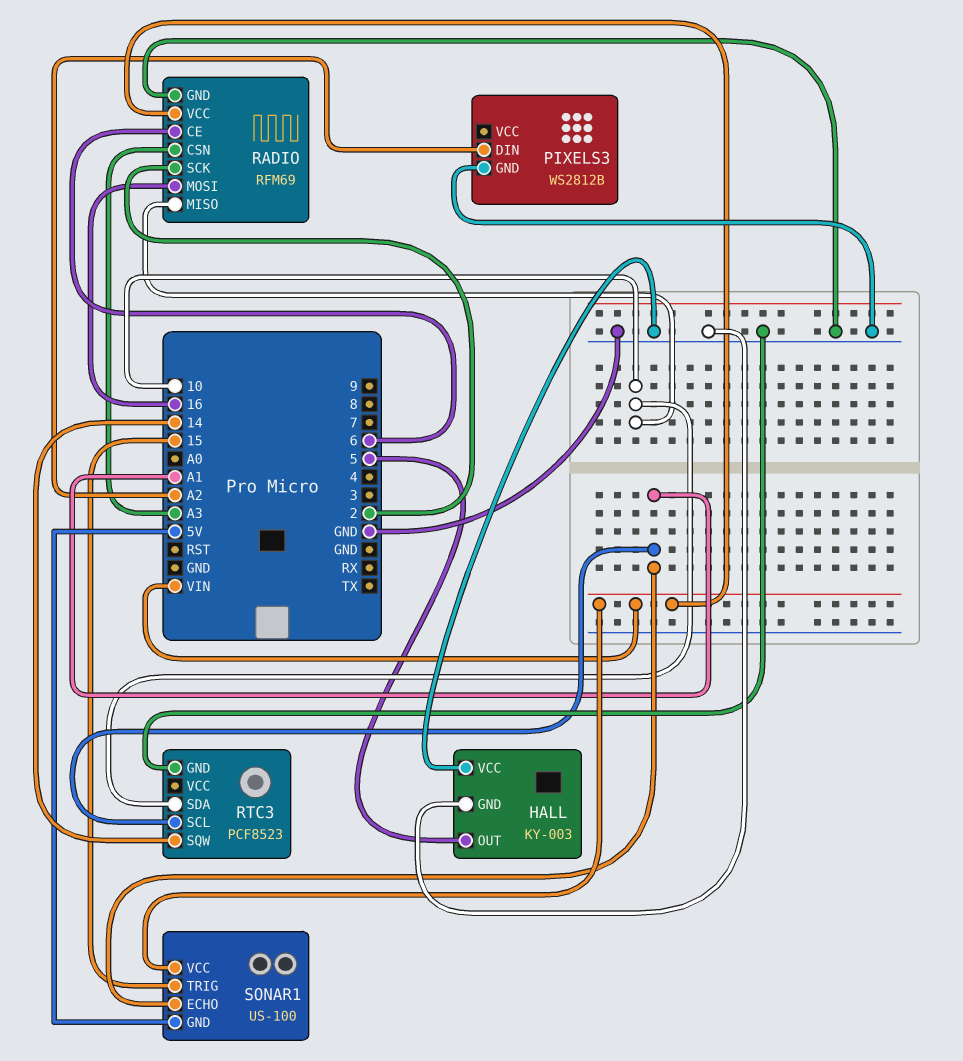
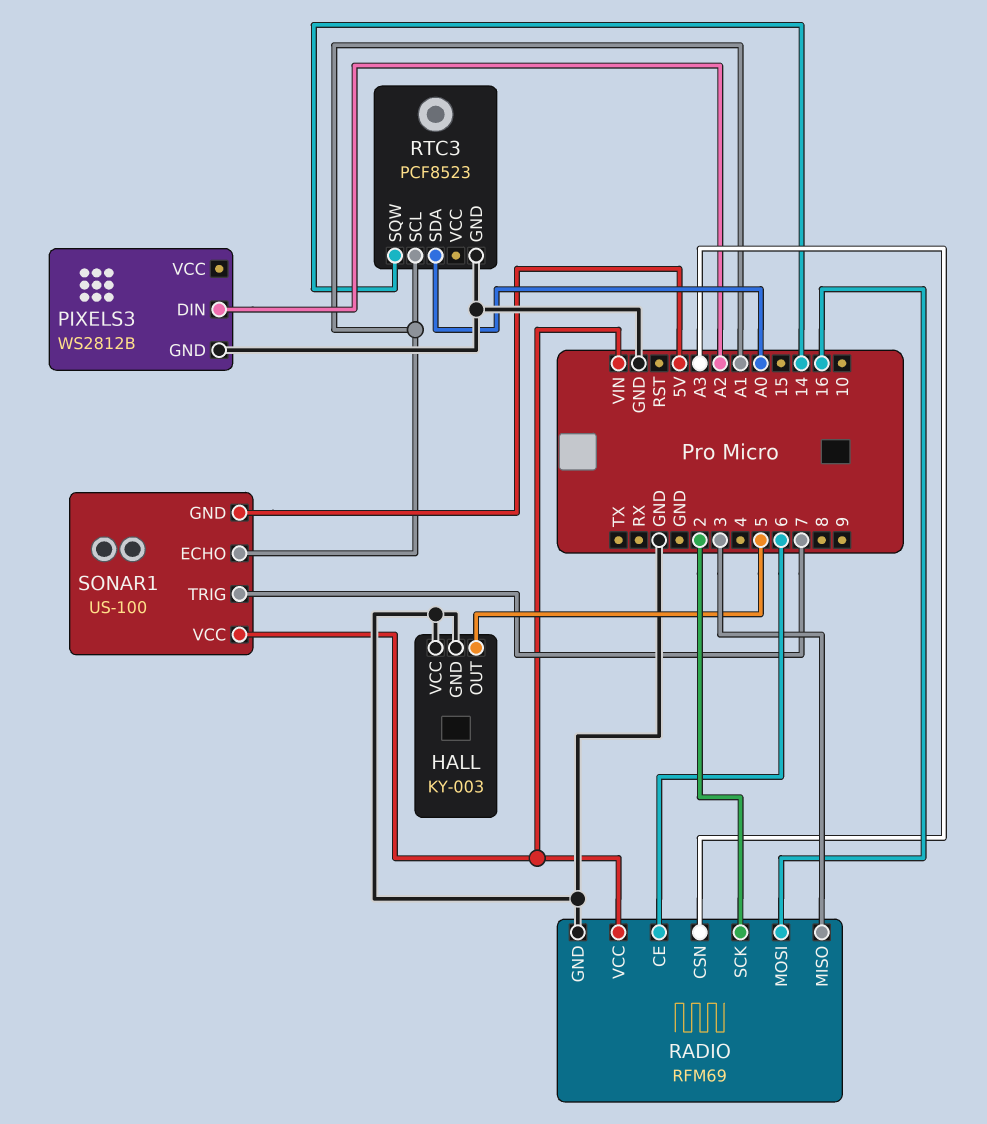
RADIO pin MISO: 10 -> 3
RTC3 pin SDA: 10 -> A0
SONAR1 pin TRIG: 15 -> 7

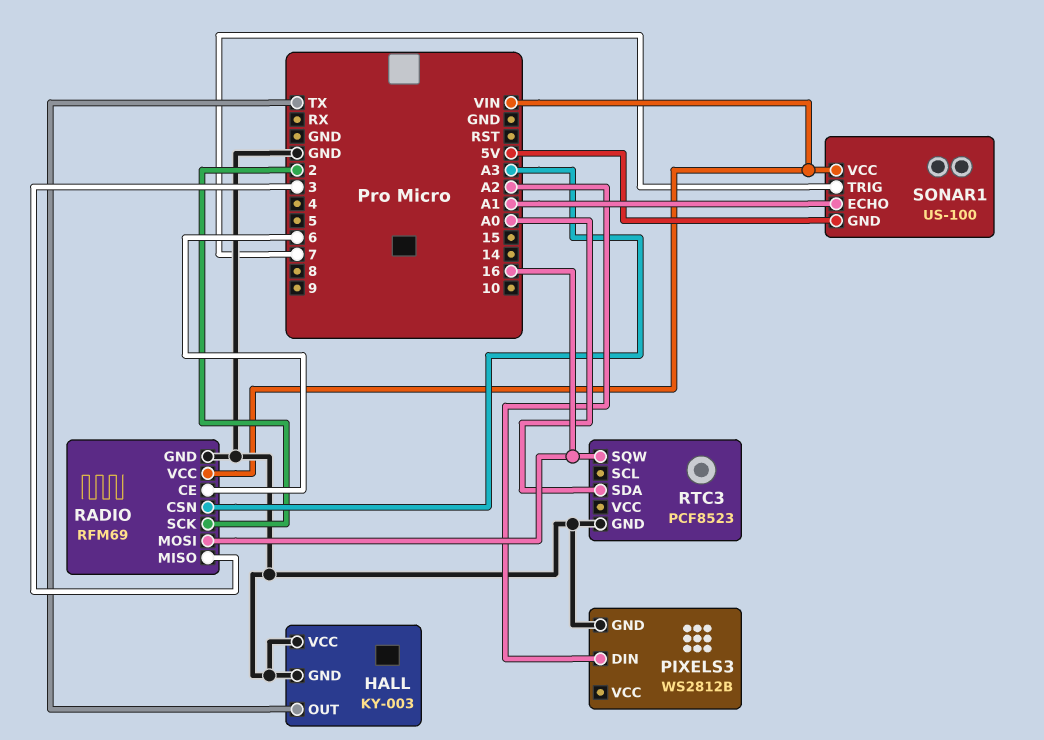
HALL pin OUT: 5 -> TX
RTC3 pin SCL: A1 -> none
RTC3 pin SQW: 14 -> 16

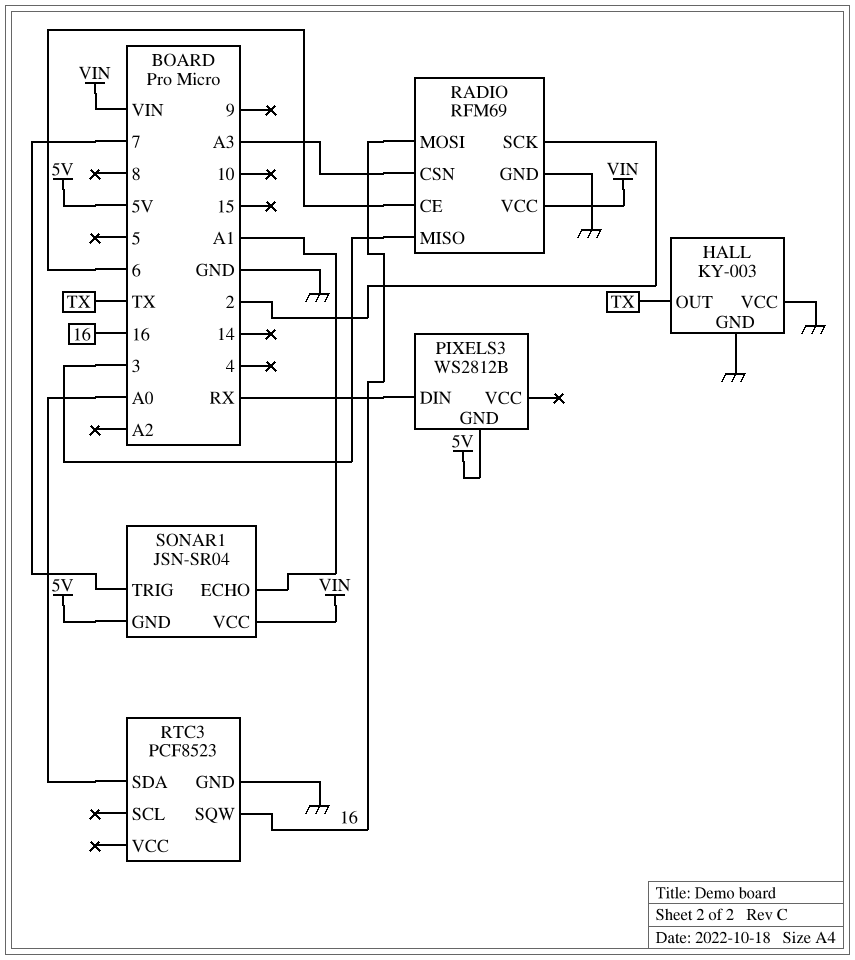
PIXELS3 pin DIN: A2 -> RX
PIXELS3 pin GND: GND -> 5V
SONAR1: US-100 -> JSN-SR04

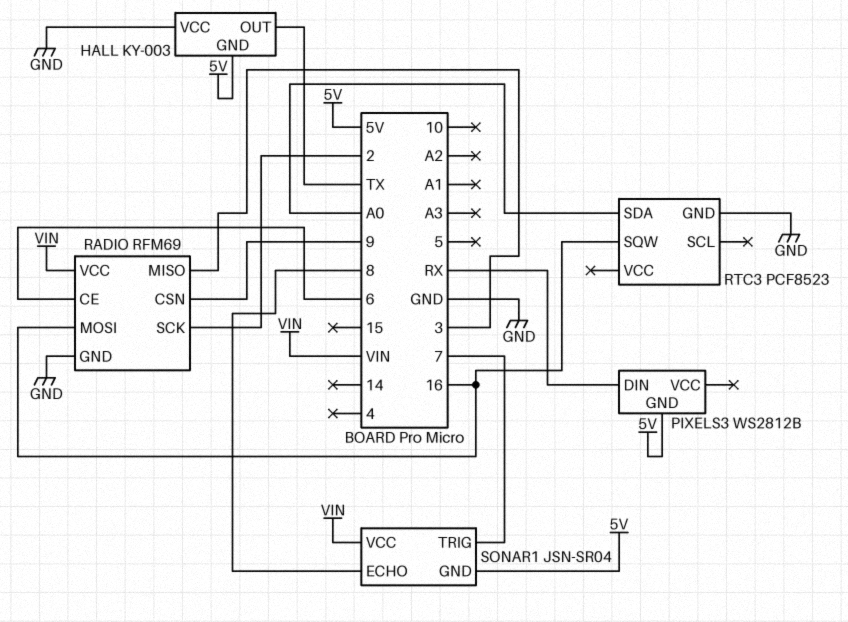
HALL pin GND: GND -> 5V
RADIO pin CSN: A3 -> 9
SONAR1 pin ECHO: A1 -> 8

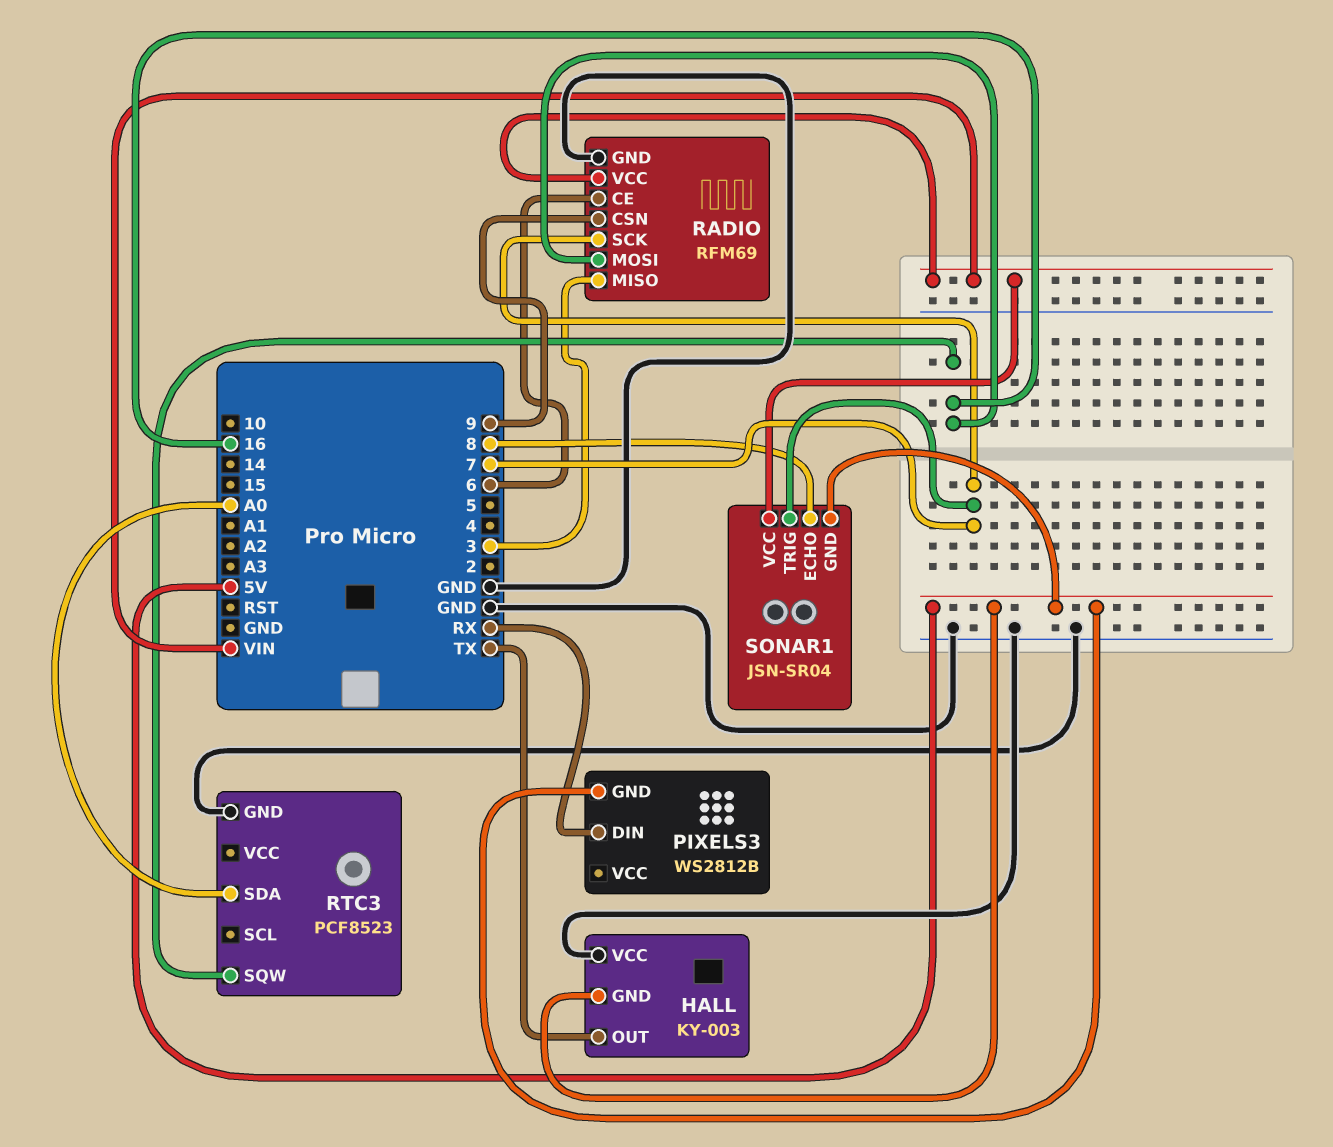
RADIO pin SCK: 2 -> 7

